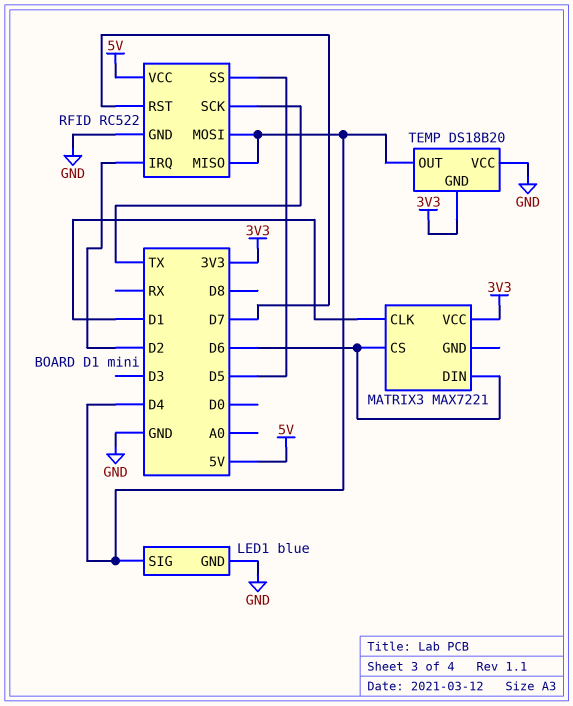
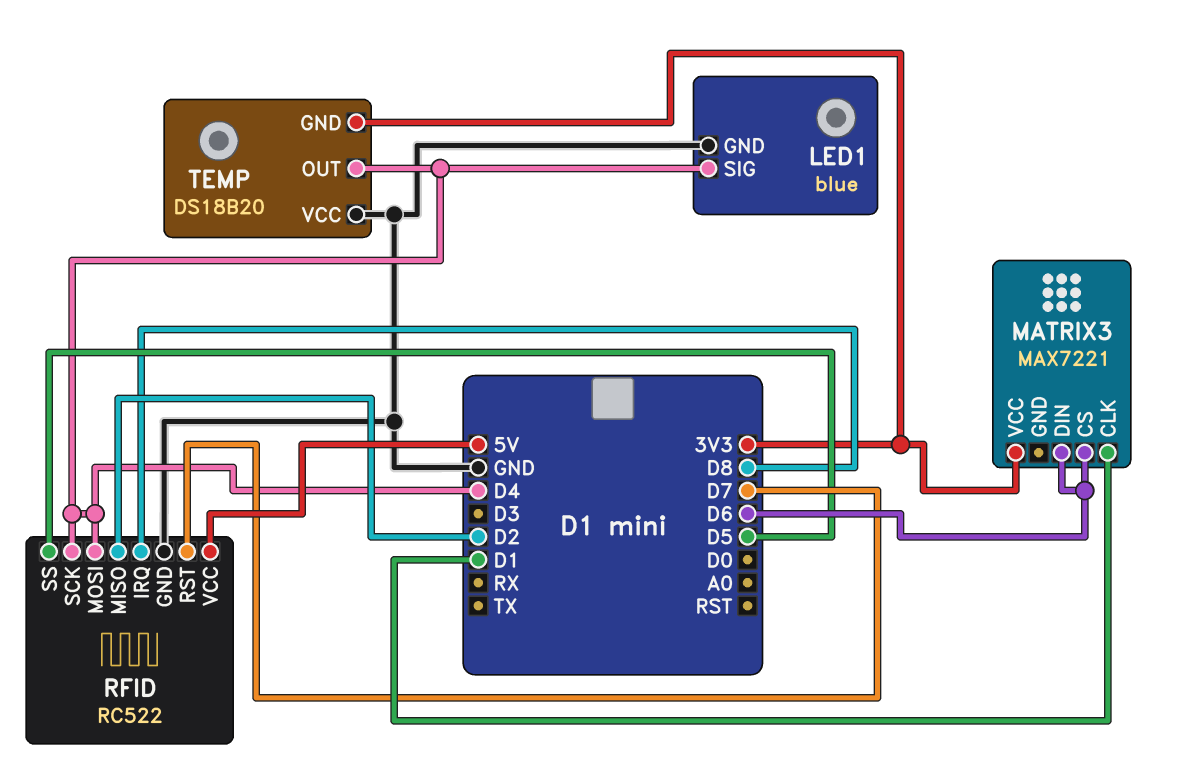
RFID pin IRQ: D2 -> D8
RFID pin MISO: D4 -> D2
RFID pin SCK: TX -> D4

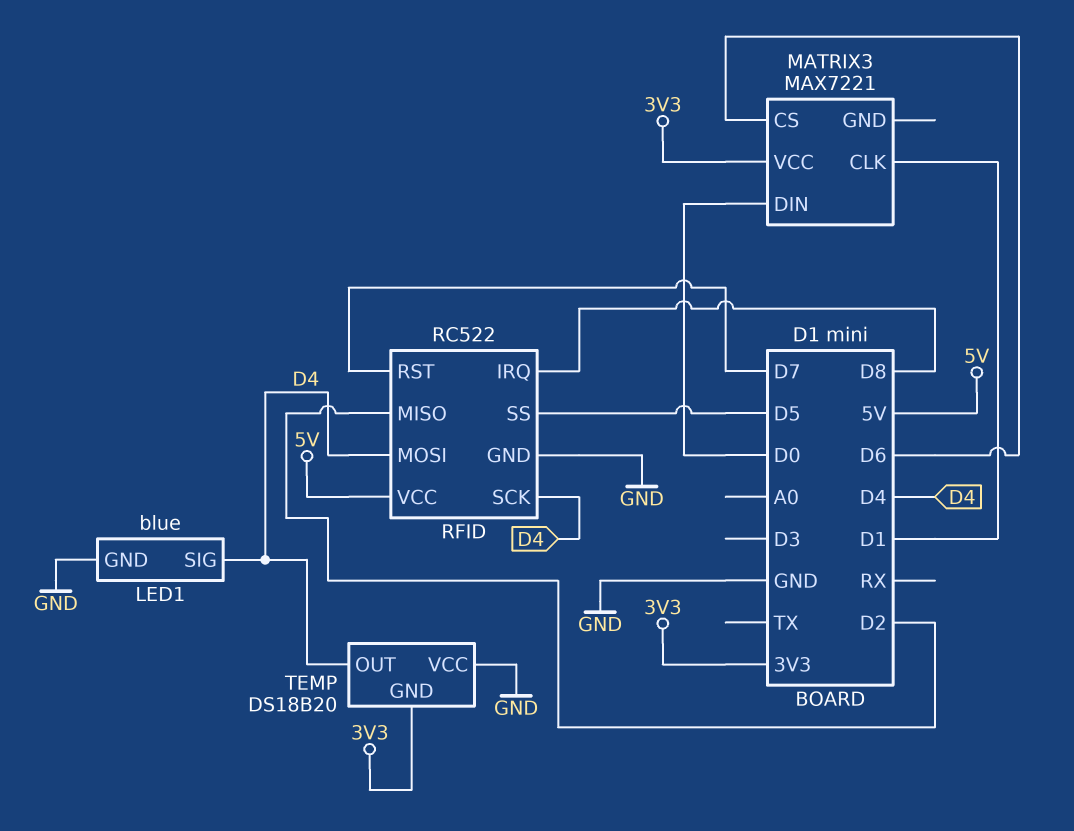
MATRIX3 pin DIN: D6 -> D0

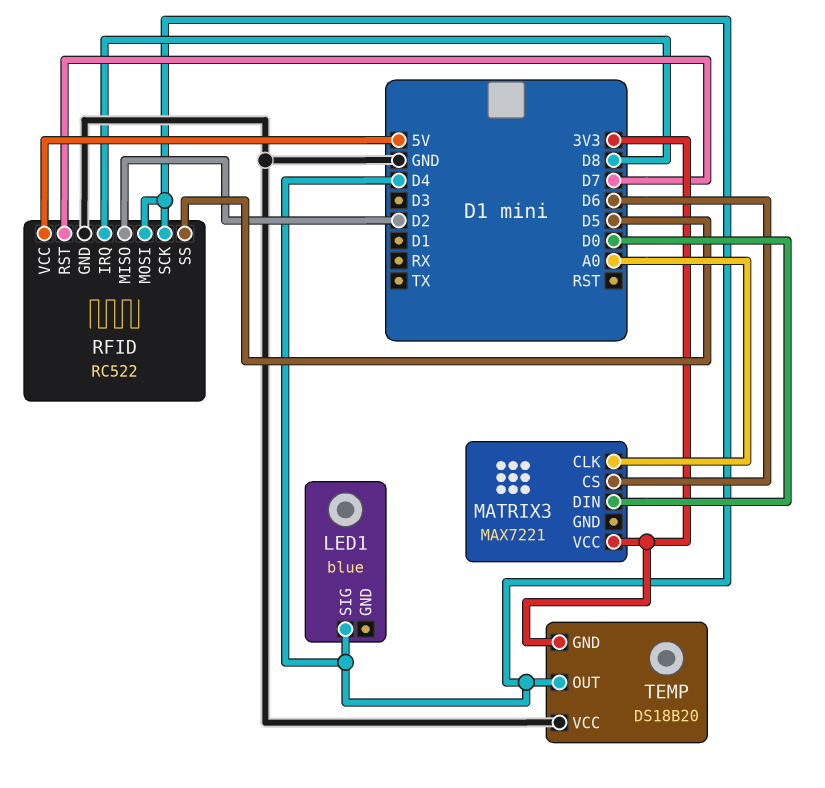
LED1 pin GND: GND -> none
MATRIX3 pin CLK: D1 -> A0

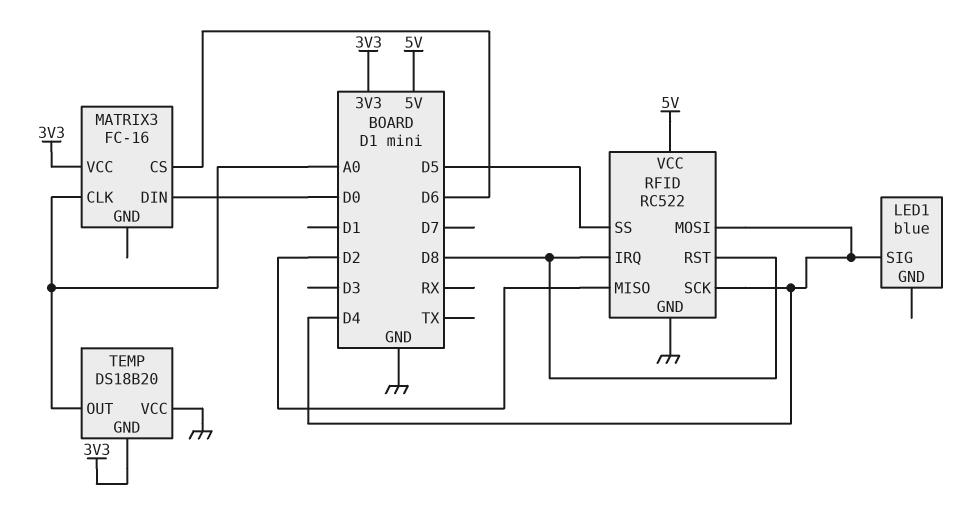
MATRIX3: MAX7221 -> FC-16
RFID pin RST: D7 -> D8
TEMP pin OUT: D4 -> A0

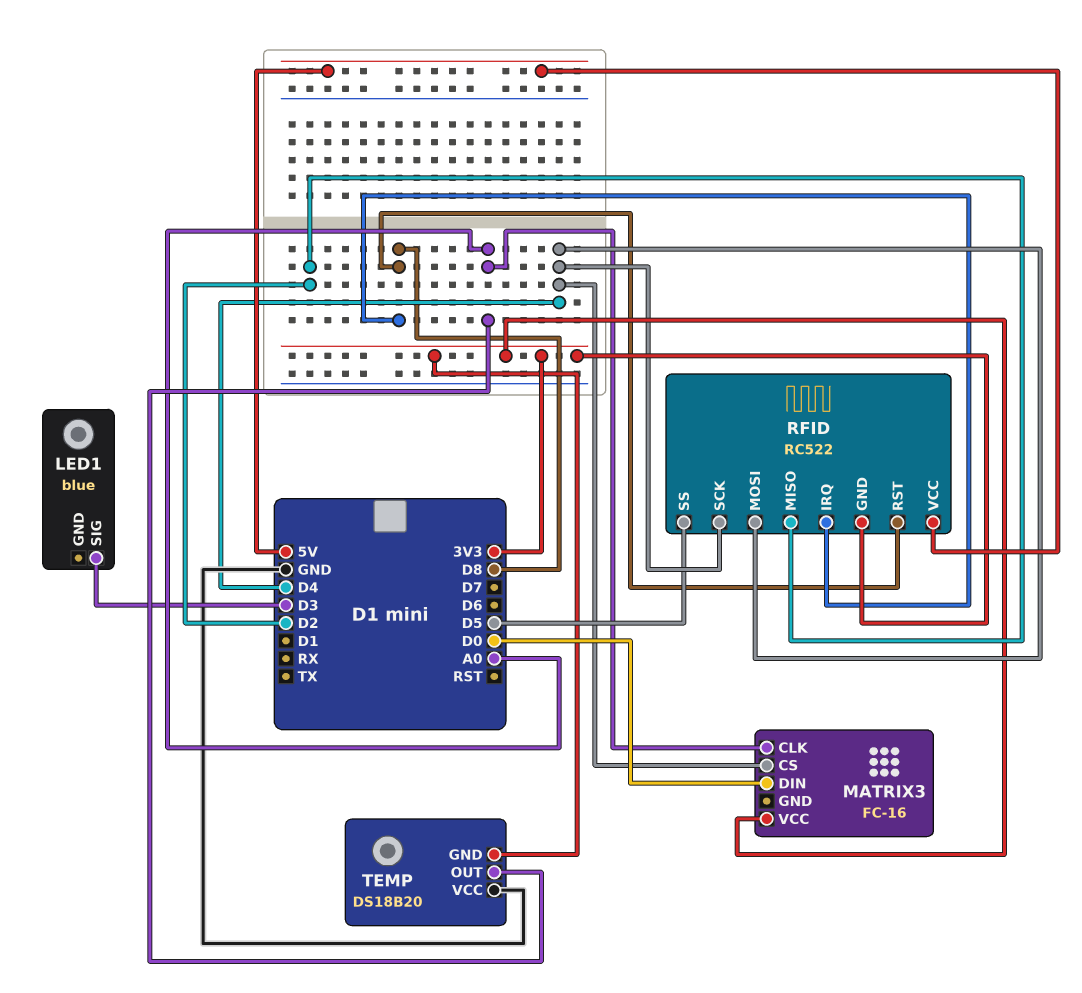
LED1 pin SIG: D4 -> D3
MATRIX3 pin CS: D6 -> D4
RFID pin GND: GND -> 3V3

